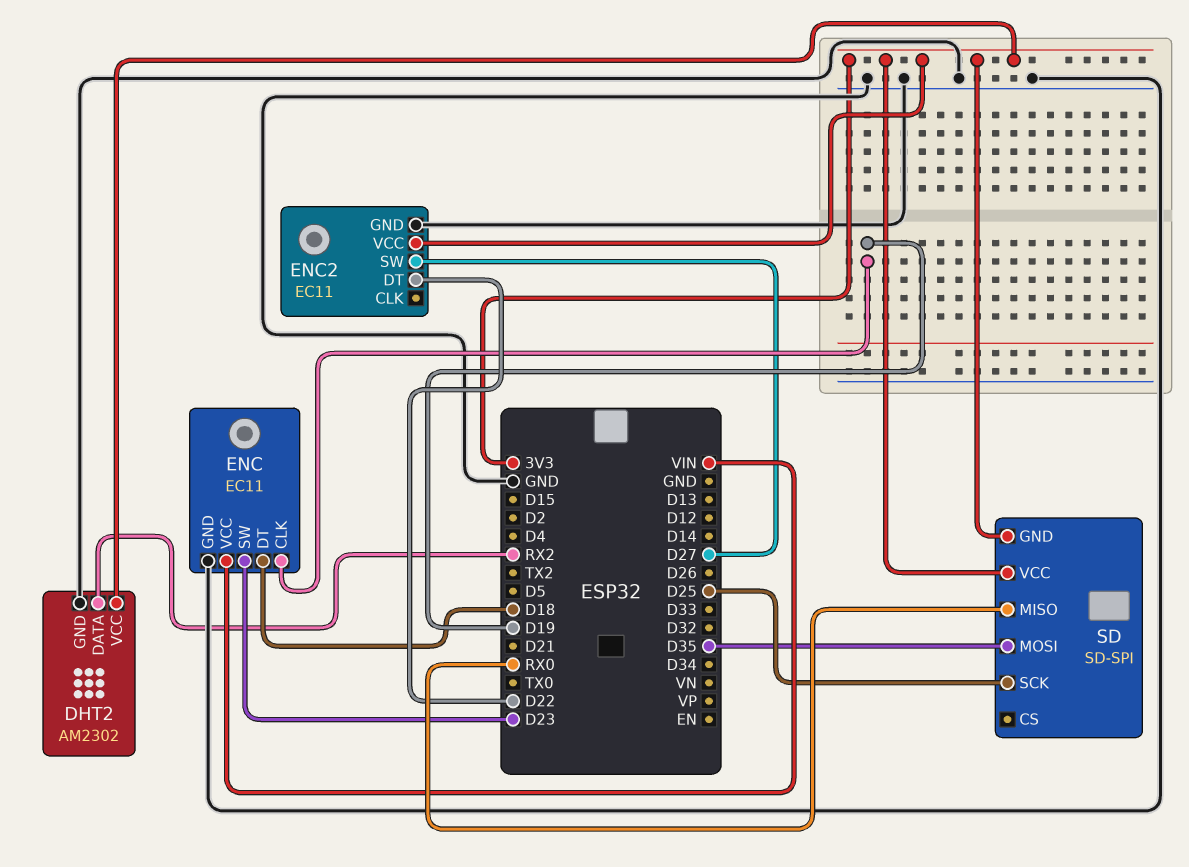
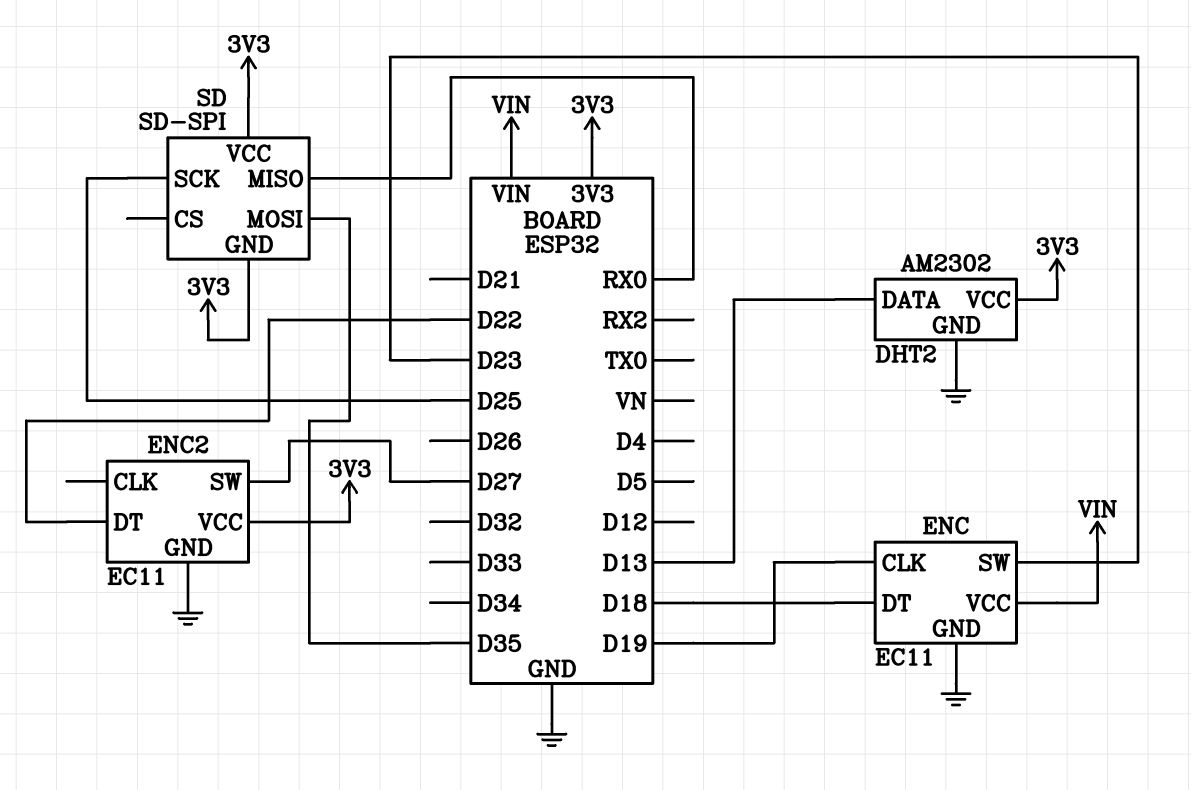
DHT2 pin DATA: RX2 -> D13

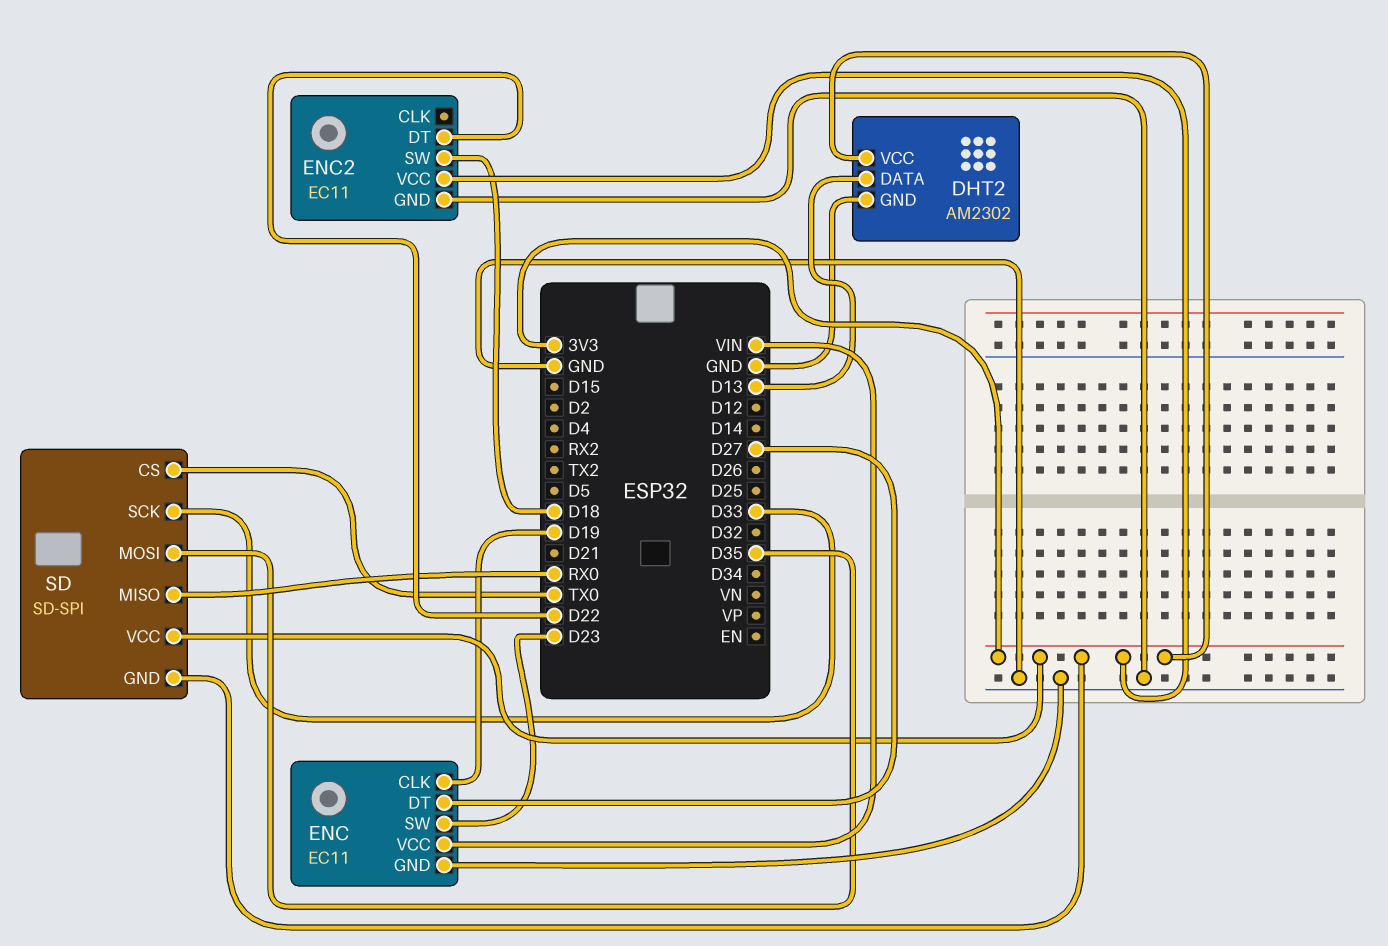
ENC pin DT: D18 -> D27
ENC2 pin SW: D27 -> D18
SD pin CS: none -> TX0
SD pin SCK: D25 -> D33

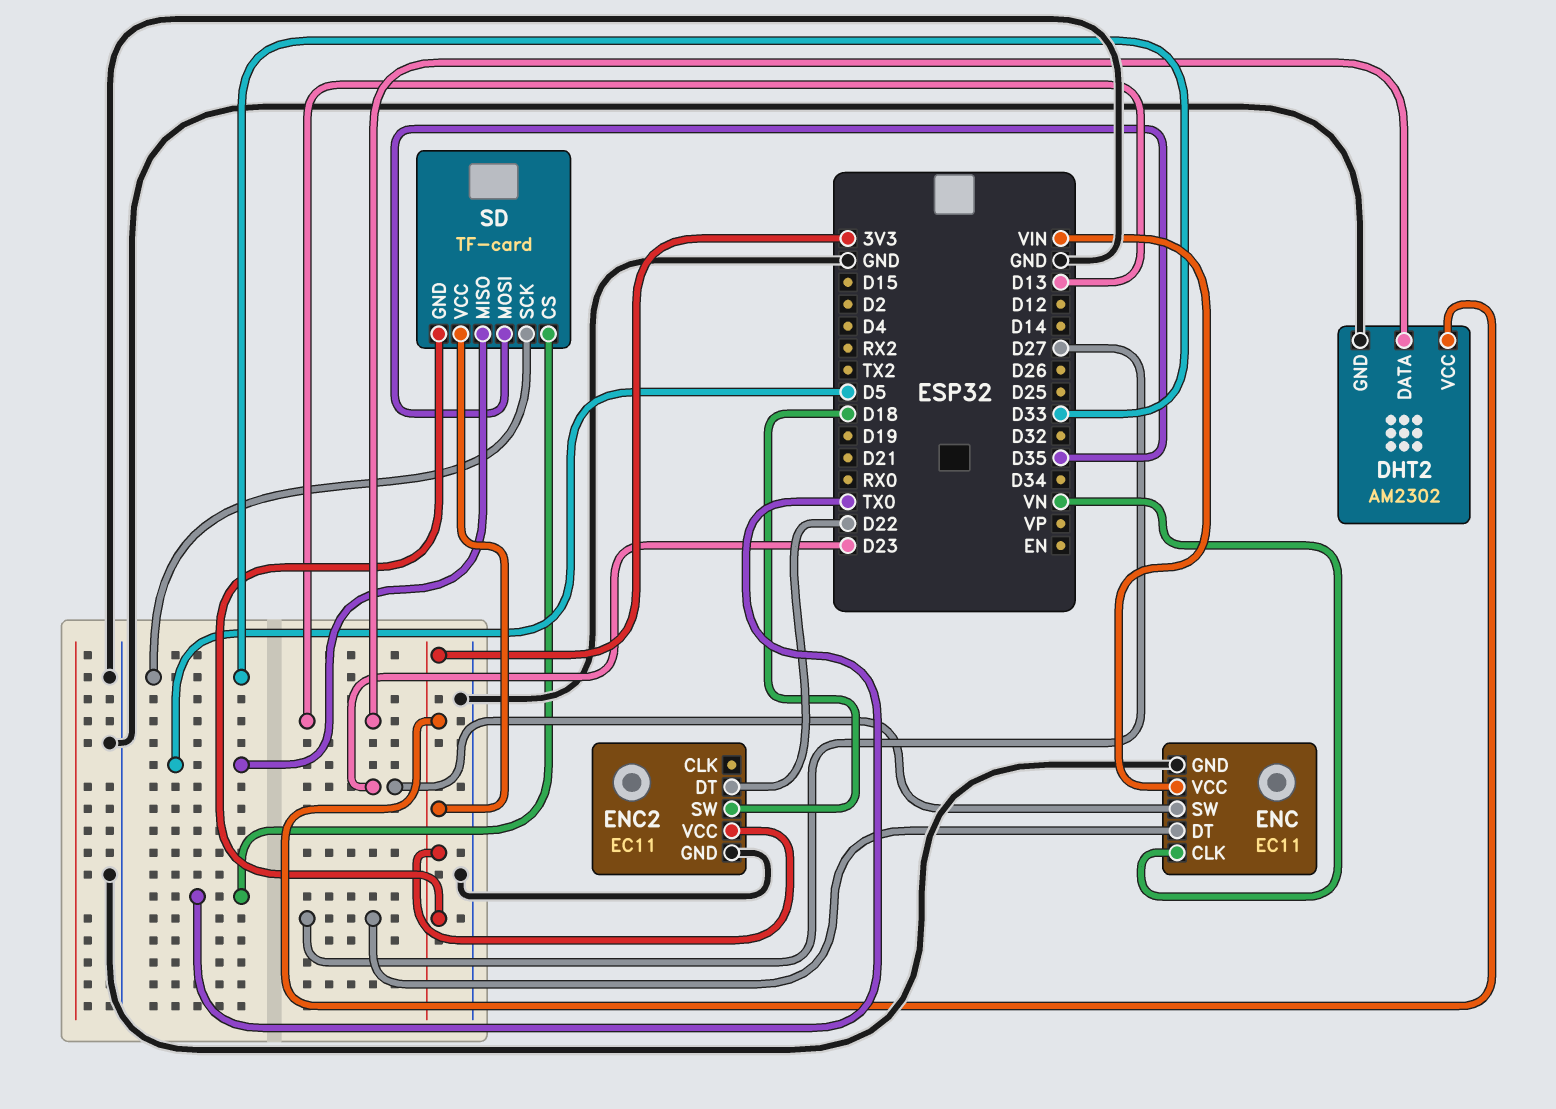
ENC pin CLK: D19 -> VN
SD: SD-SPI -> TF-card
SD pin MISO: RX0 -> D5

